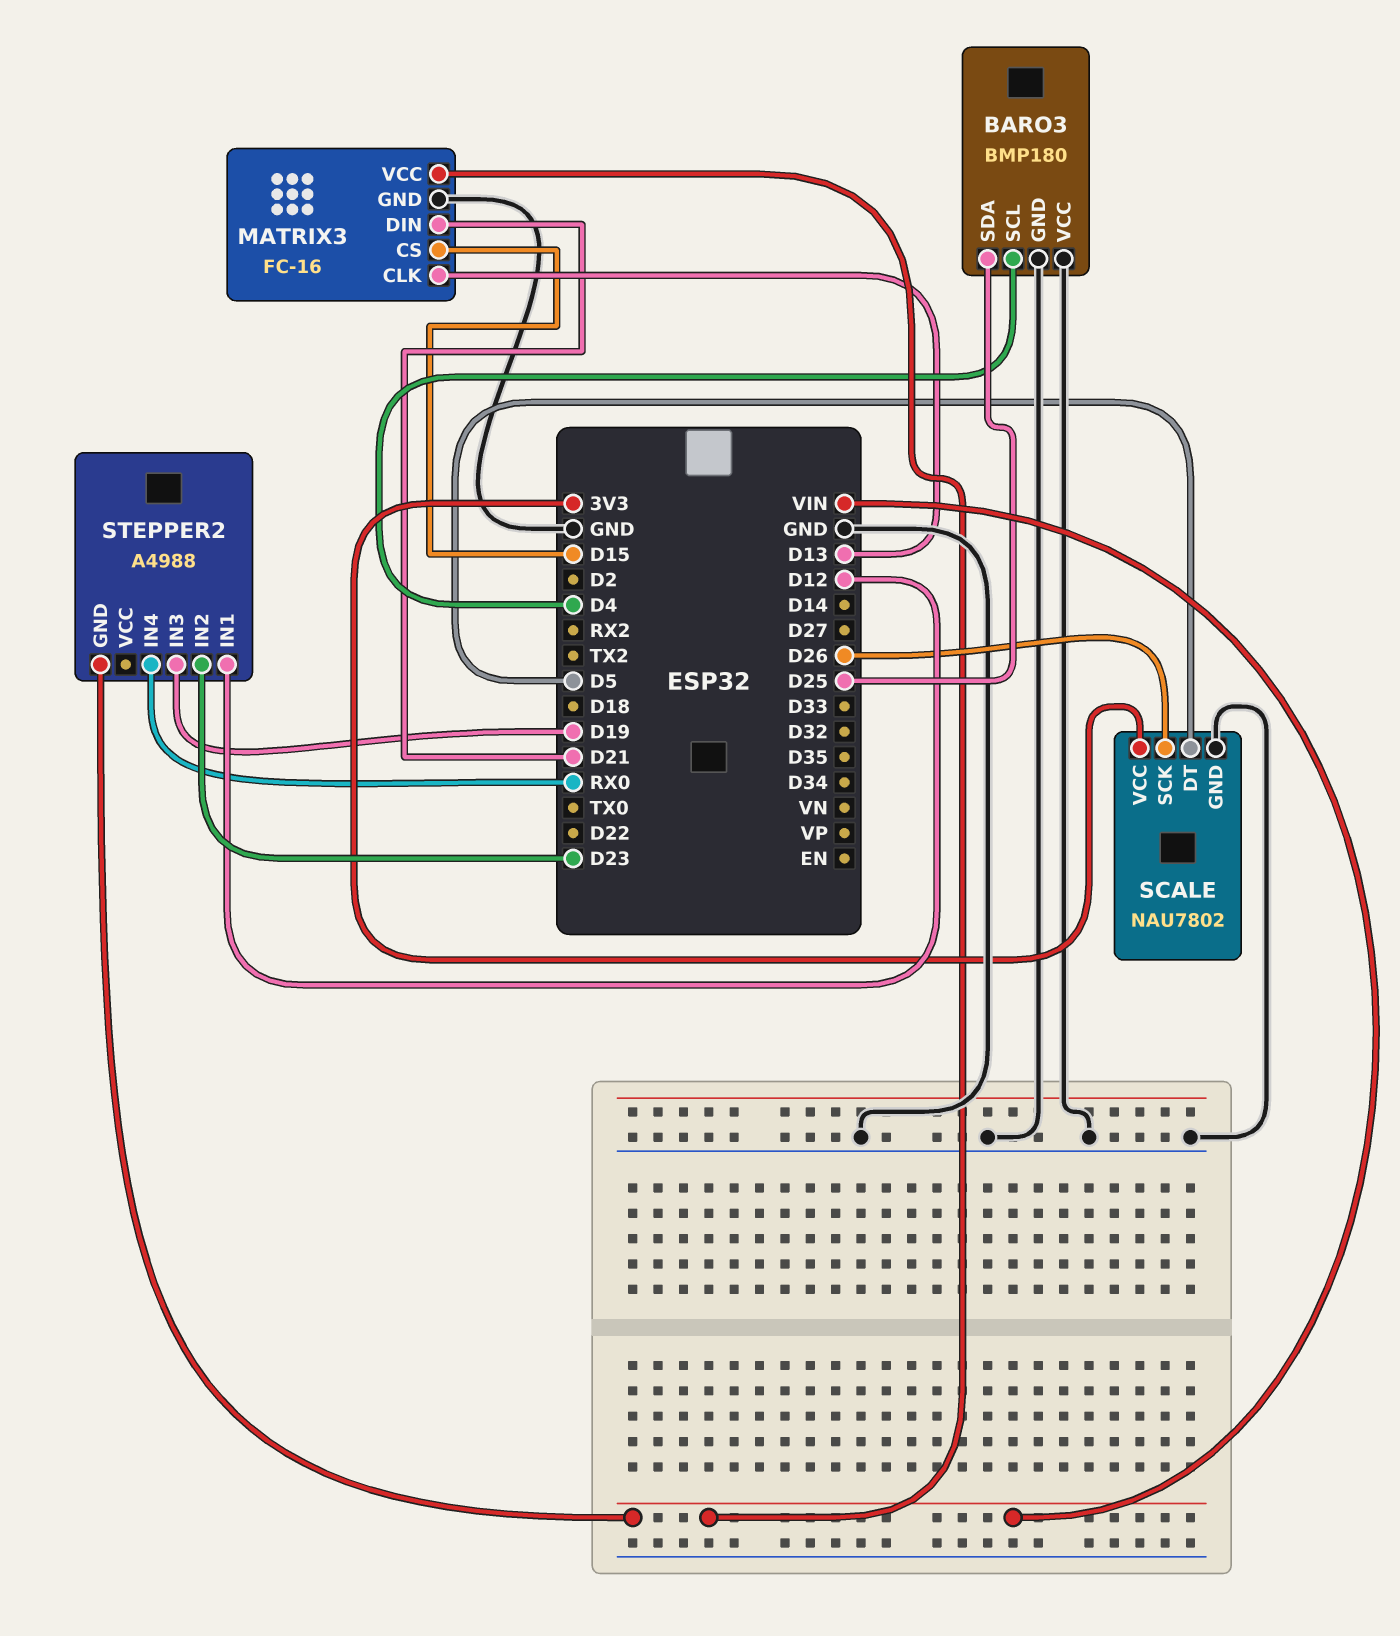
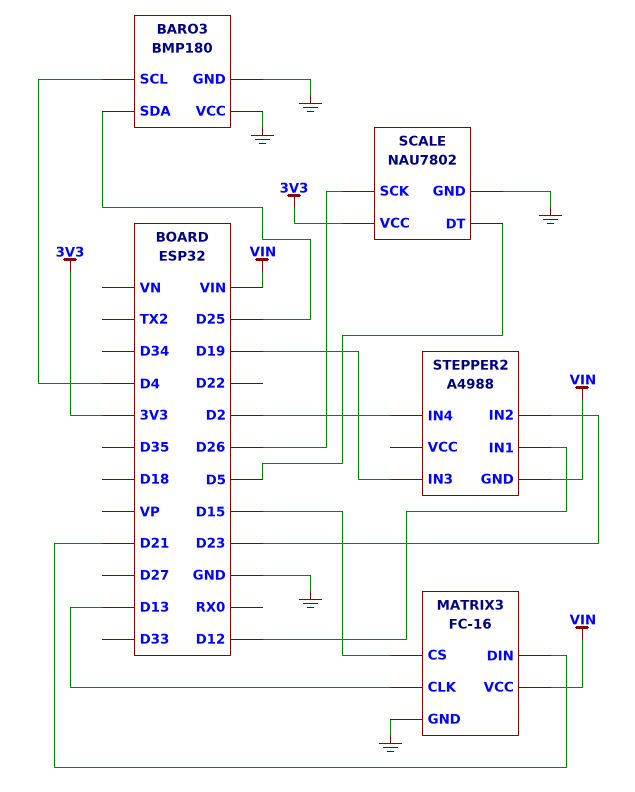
STEPPER2 pin IN4: RX0 -> D2

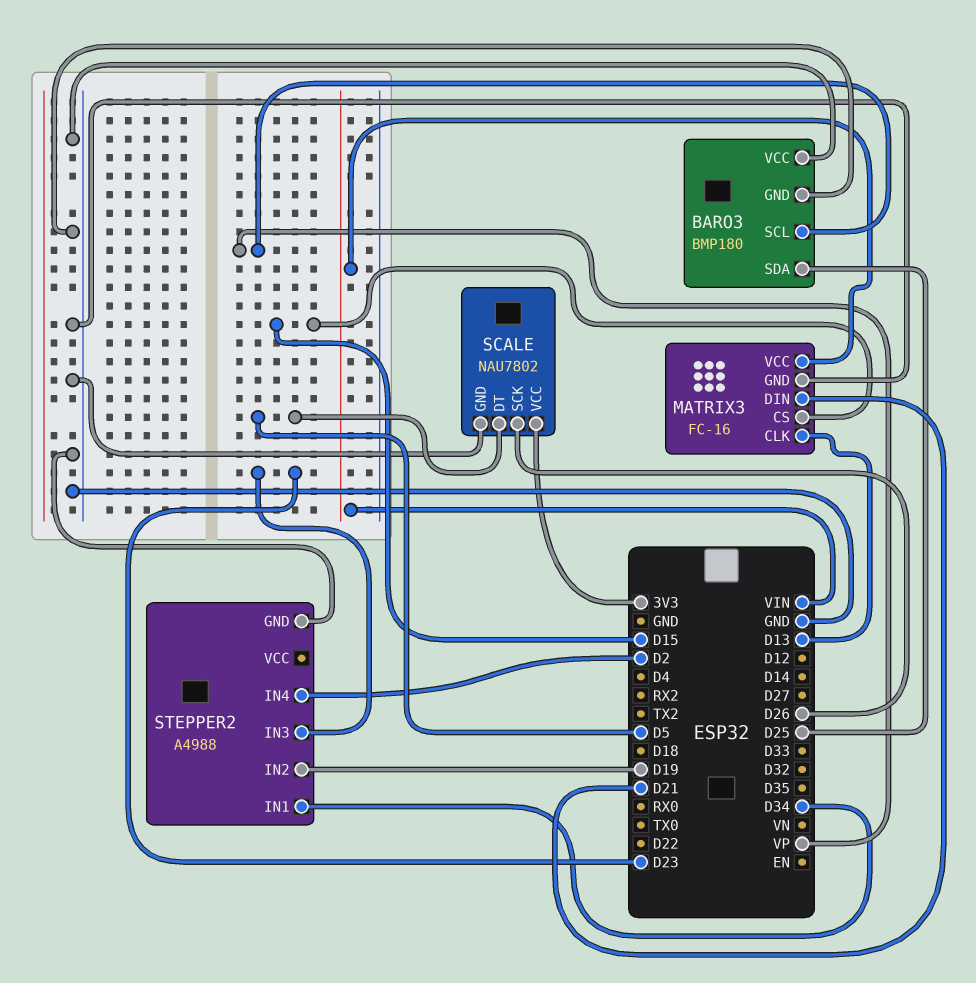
BARO3 pin SCL: D4 -> VP
STEPPER2 pin GND: VIN -> GND
STEPPER2 pin IN1: D12 -> D34
STEPPER2 pin IN2: D23 -> D19
STEPPER2 pin IN3: D19 -> D23

